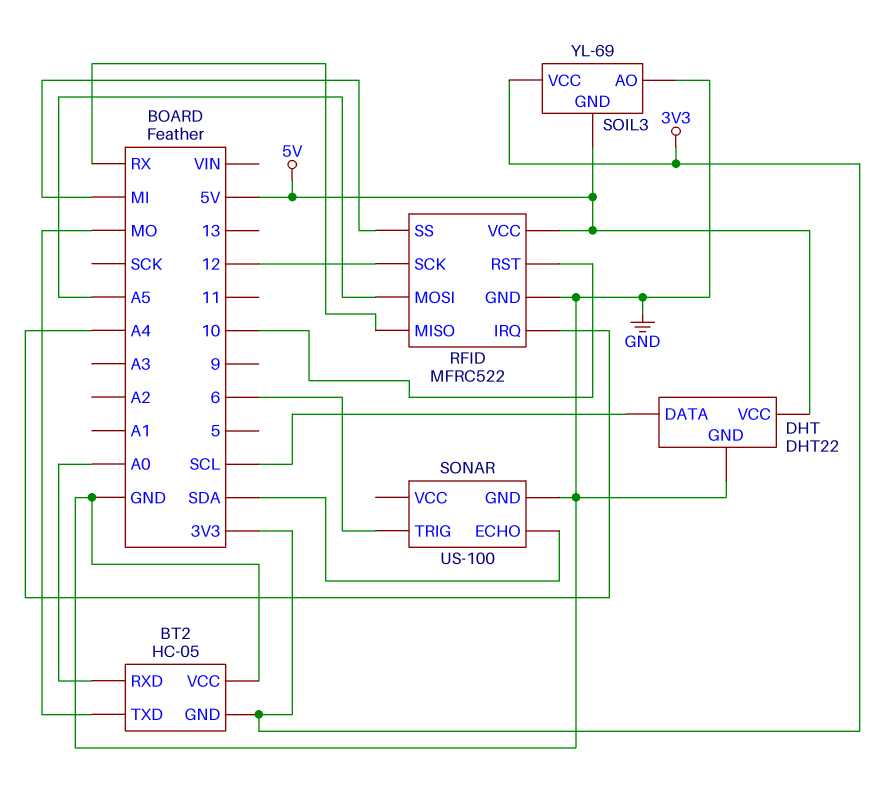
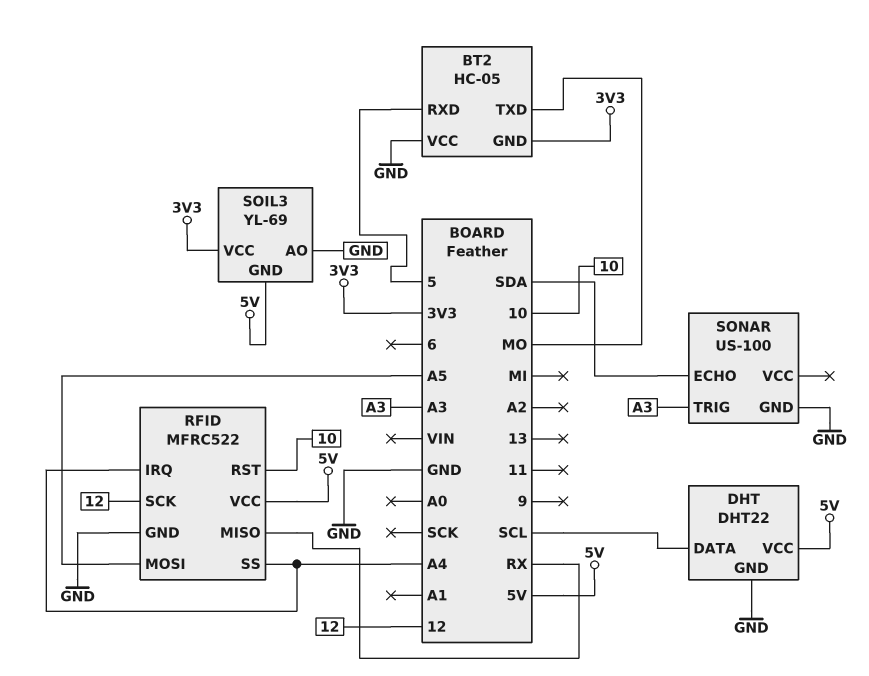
BT2 pin RXD: A0 -> 5
RFID pin SS: MI -> A4
SONAR pin TRIG: 6 -> A3

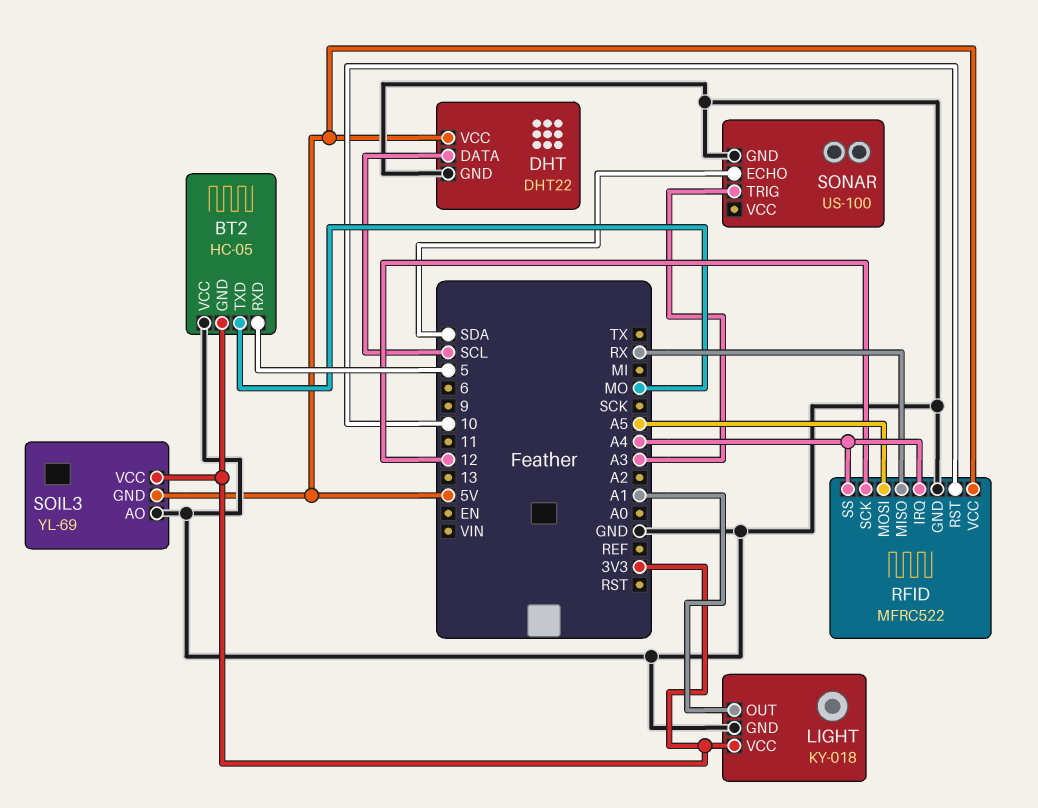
LIGHT: none -> KY-018
LIGHT pin GND: none -> GND
LIGHT pin OUT: none -> A1
LIGHT pin VCC: none -> 3V3

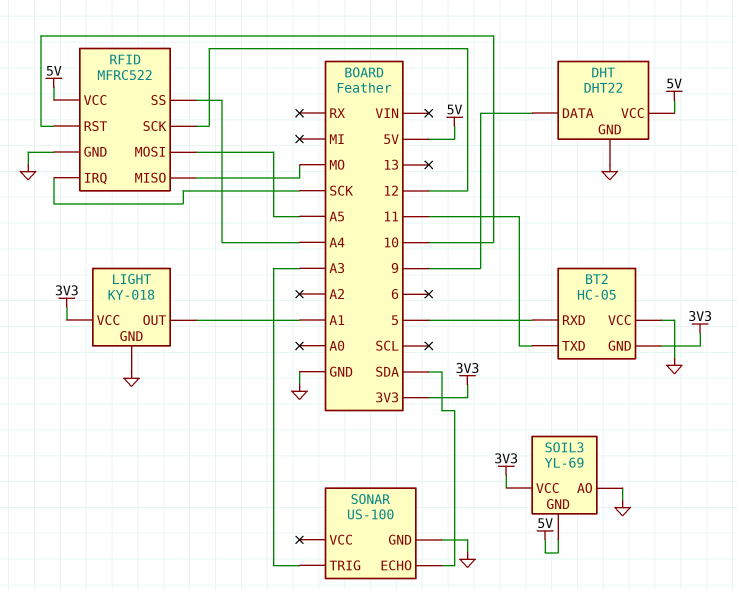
BT2 pin TXD: MO -> 11
DHT pin DATA: SCL -> 9
RFID pin IRQ: A4 -> SCK
RFID pin MISO: RX -> MO

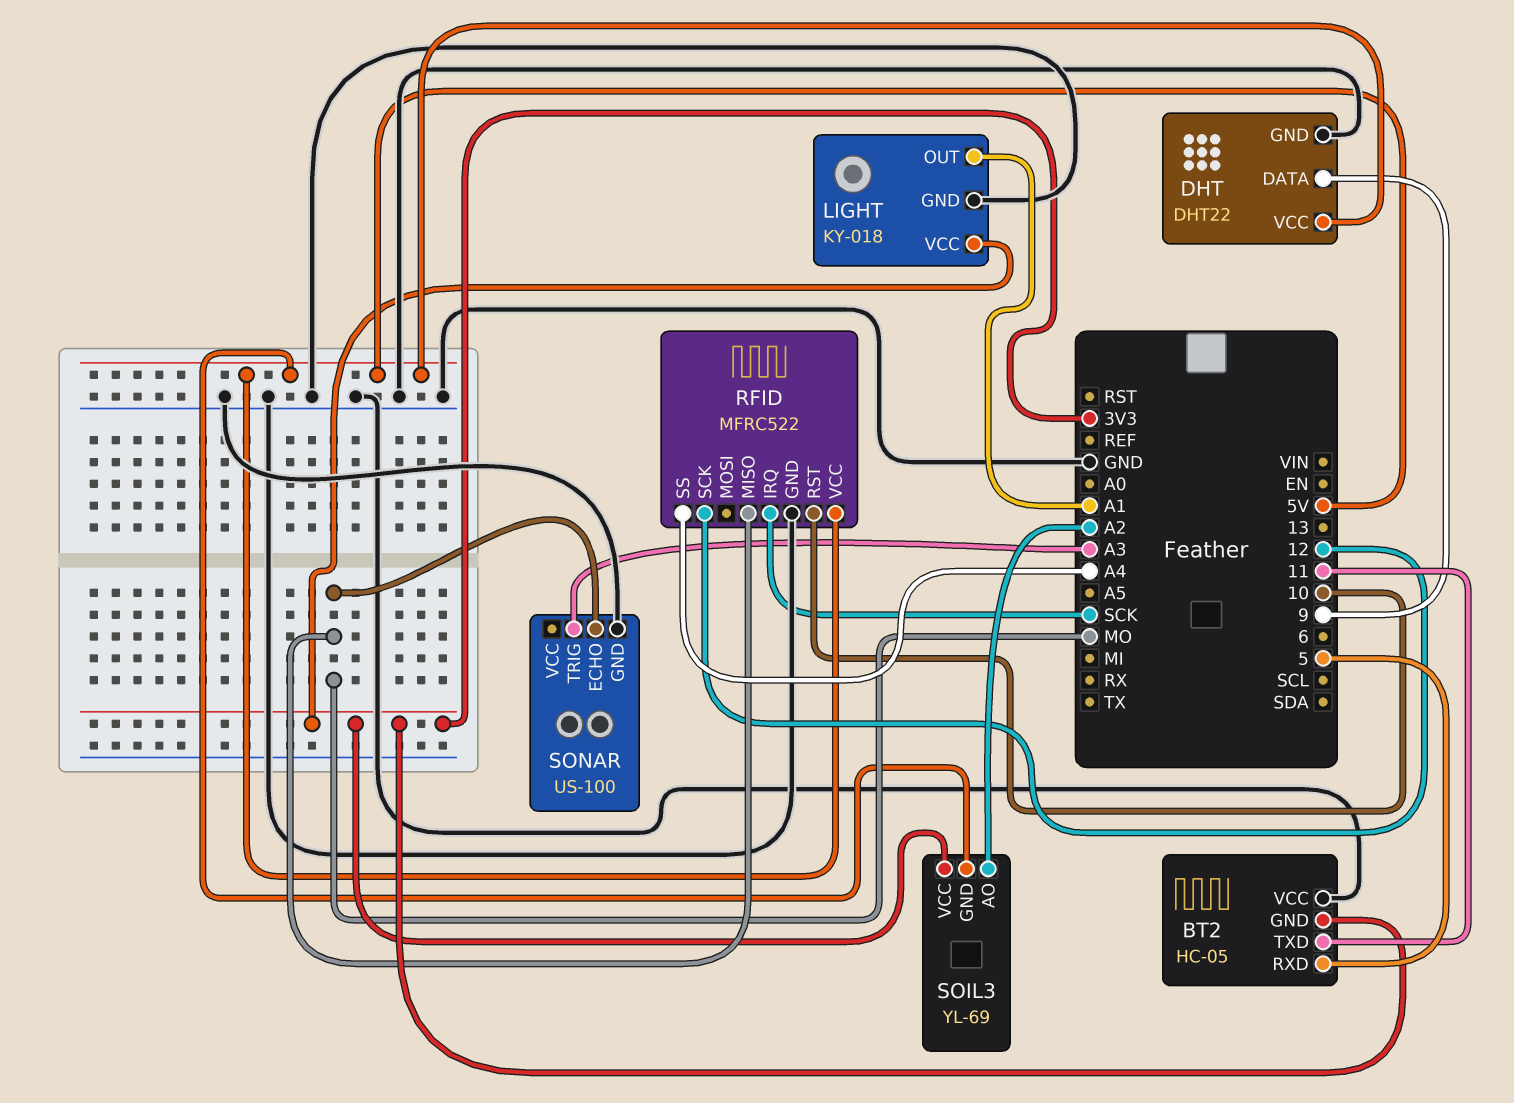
RFID pin MOSI: A5 -> none
SOIL3 pin AO: GND -> A2
SONAR pin ECHO: SDA -> MO

